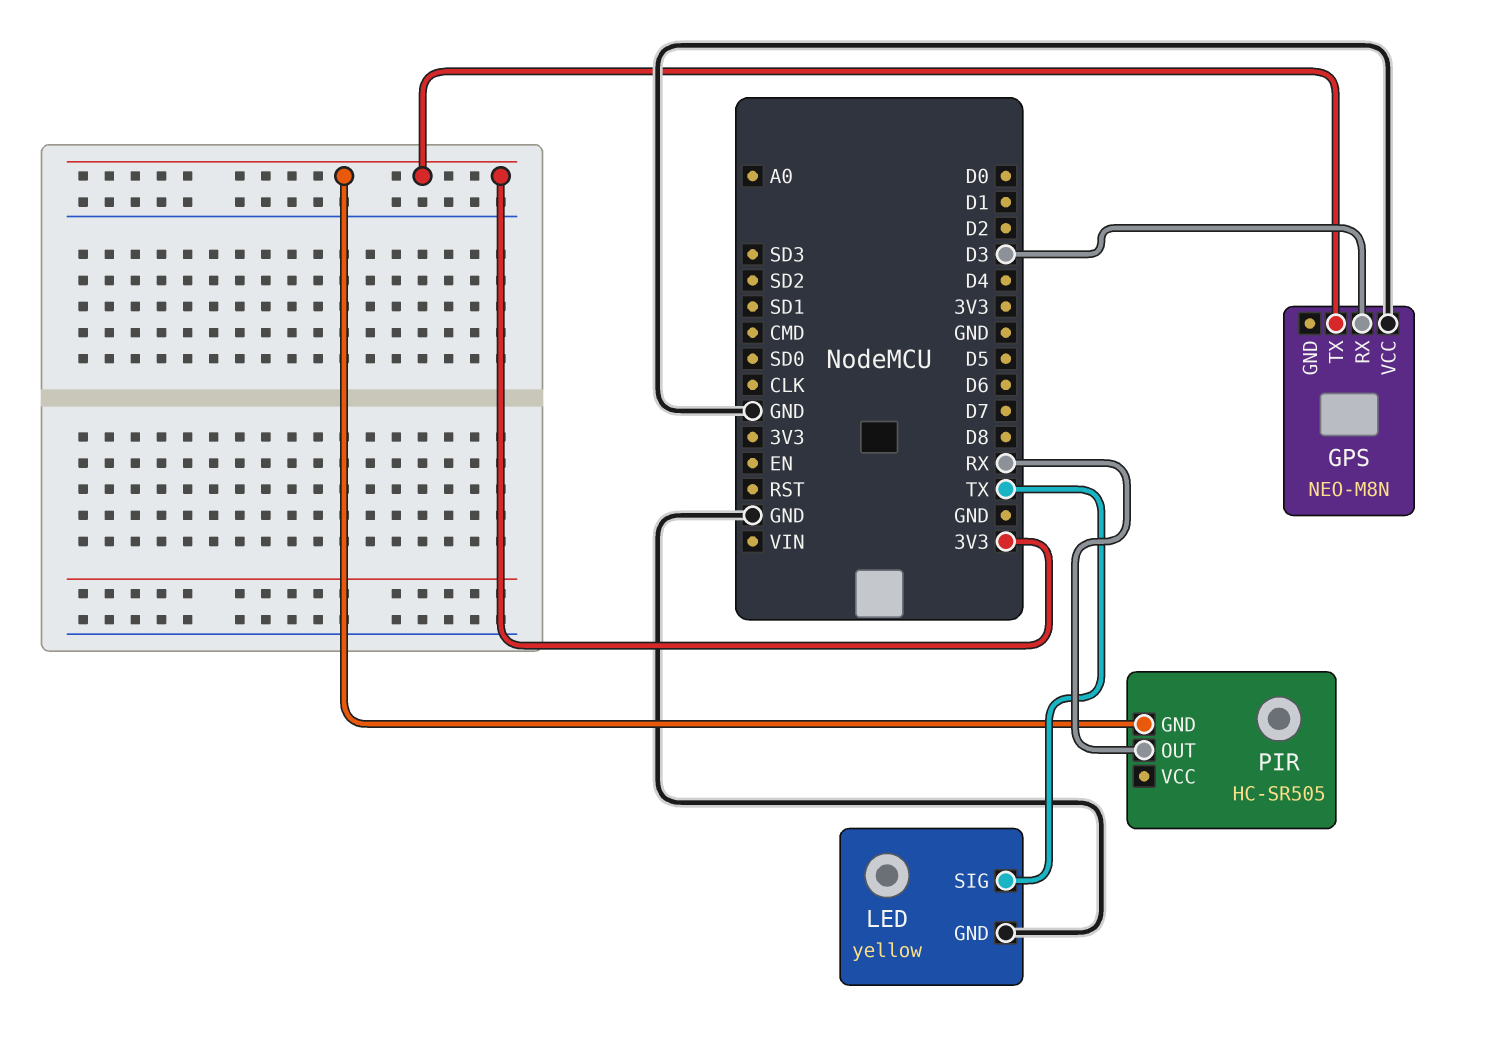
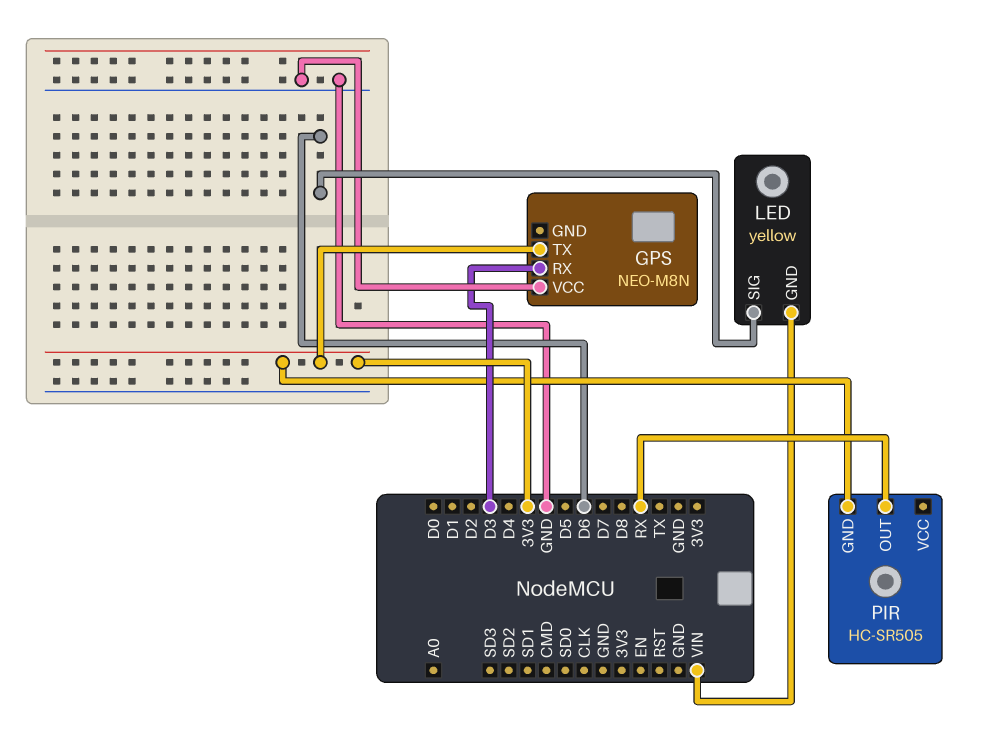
LED pin GND: GND -> VIN
LED pin SIG: TX -> D6

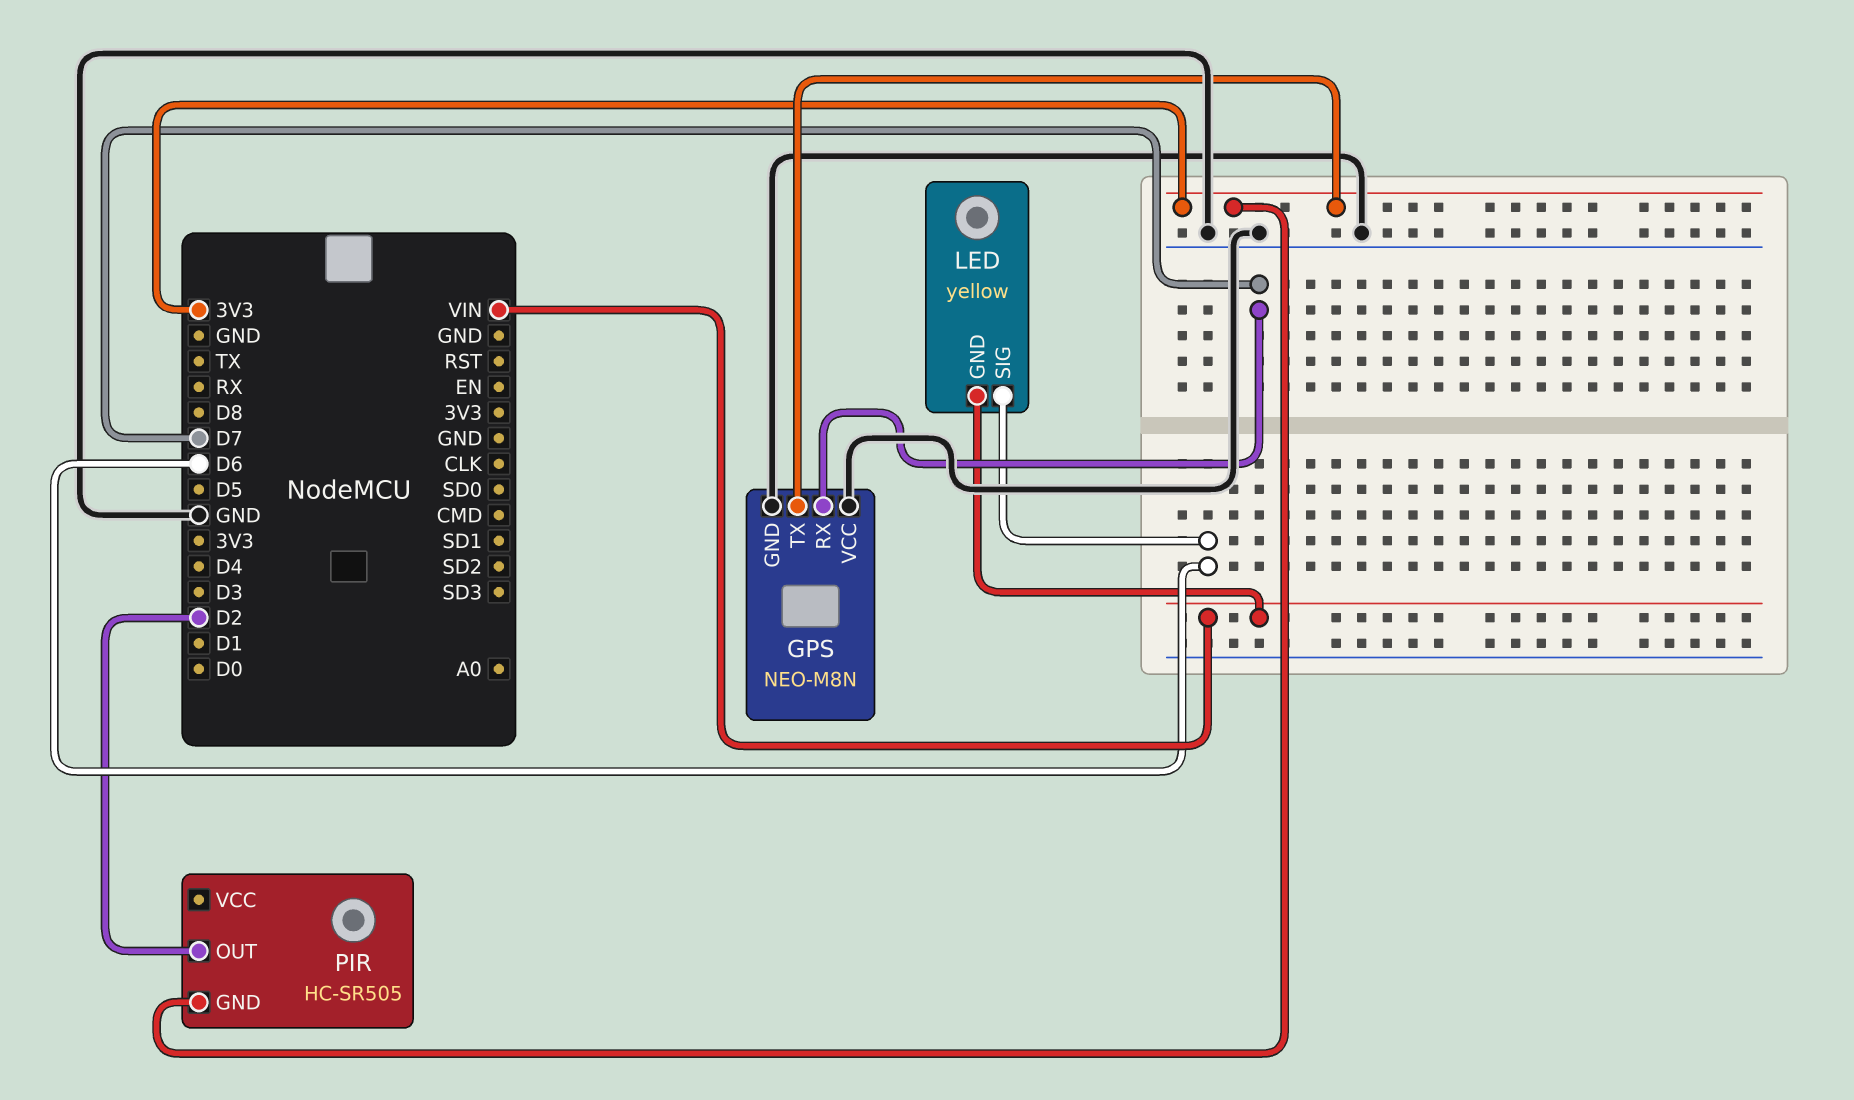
GPS pin GND: none -> GND
GPS pin RX: D3 -> D7
PIR pin OUT: RX -> D2

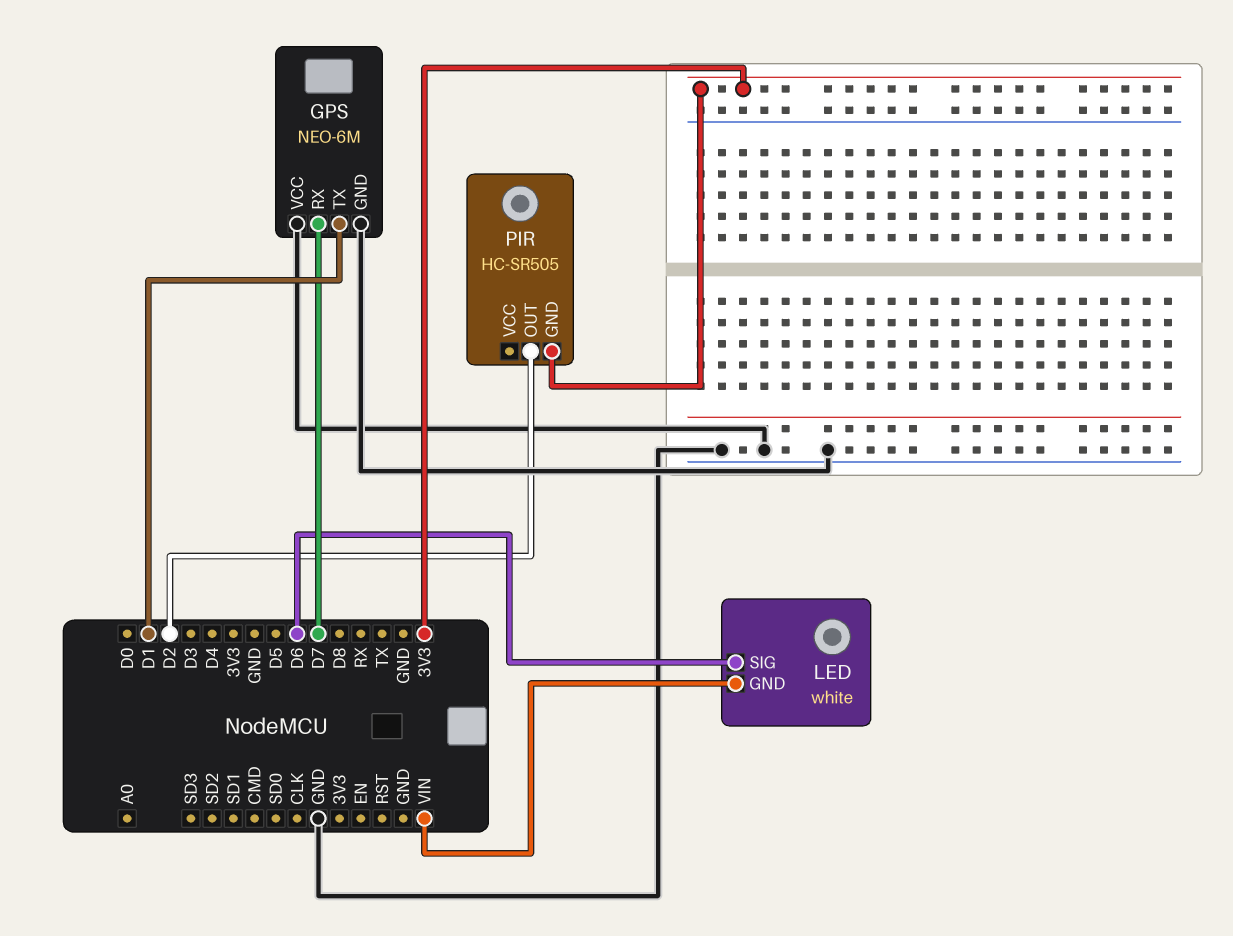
GPS: NEO-M8N -> NEO-6M
GPS pin TX: 3V3 -> D1
LED: yellow -> white

